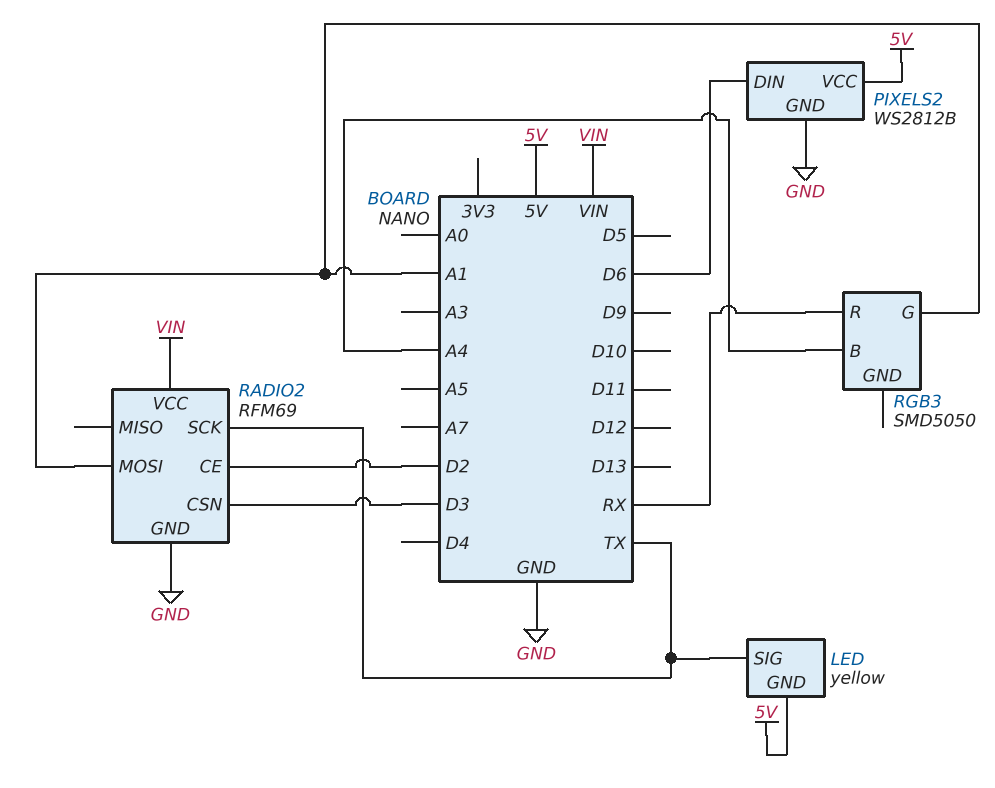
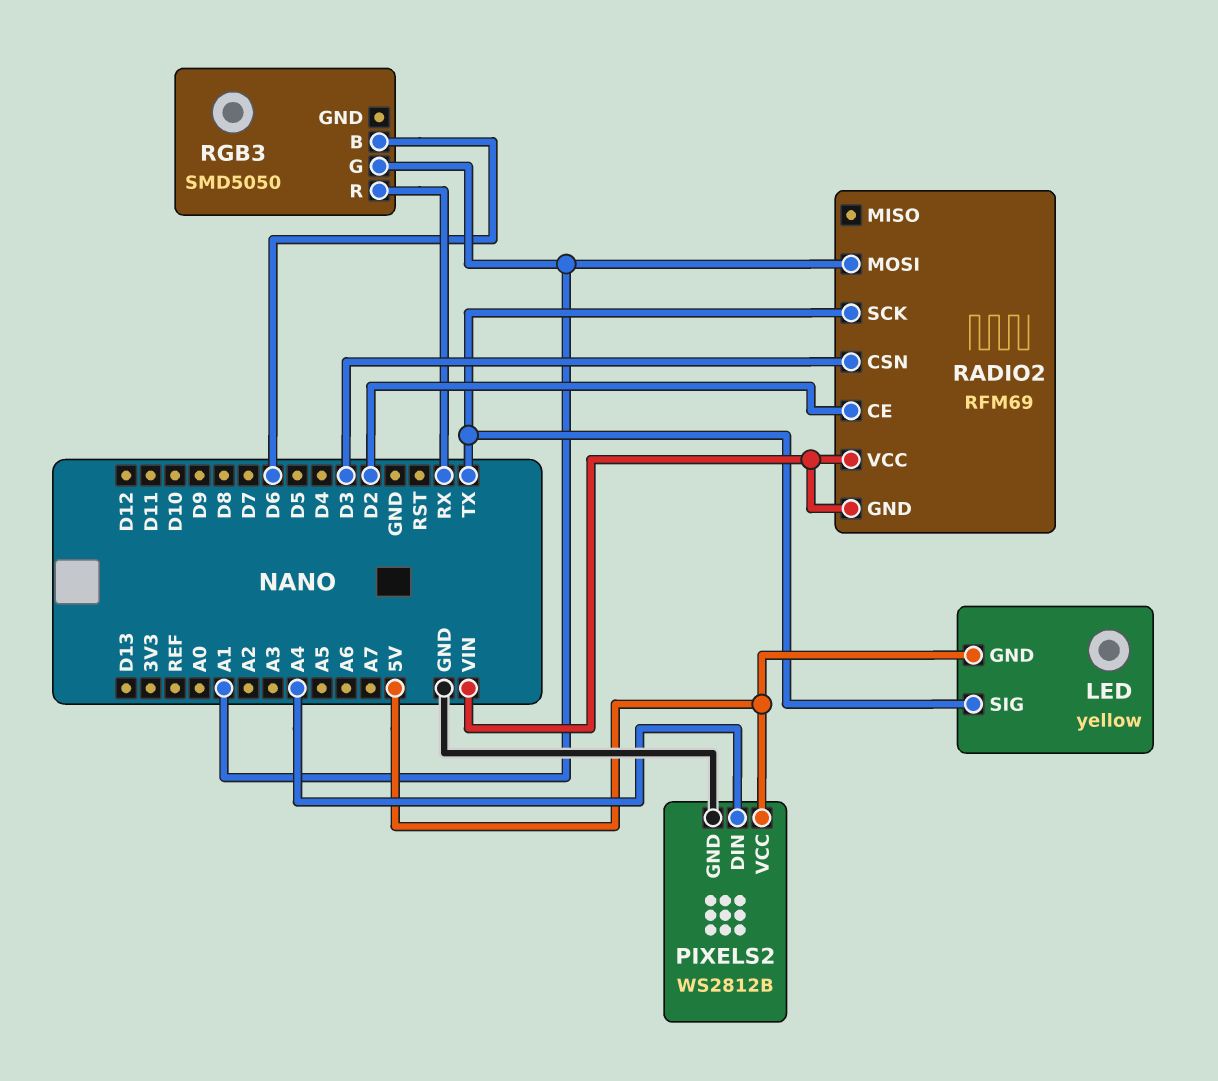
PIXELS2 pin DIN: D6 -> A4
RADIO2 pin GND: GND -> VIN
RGB3 pin B: A4 -> D6

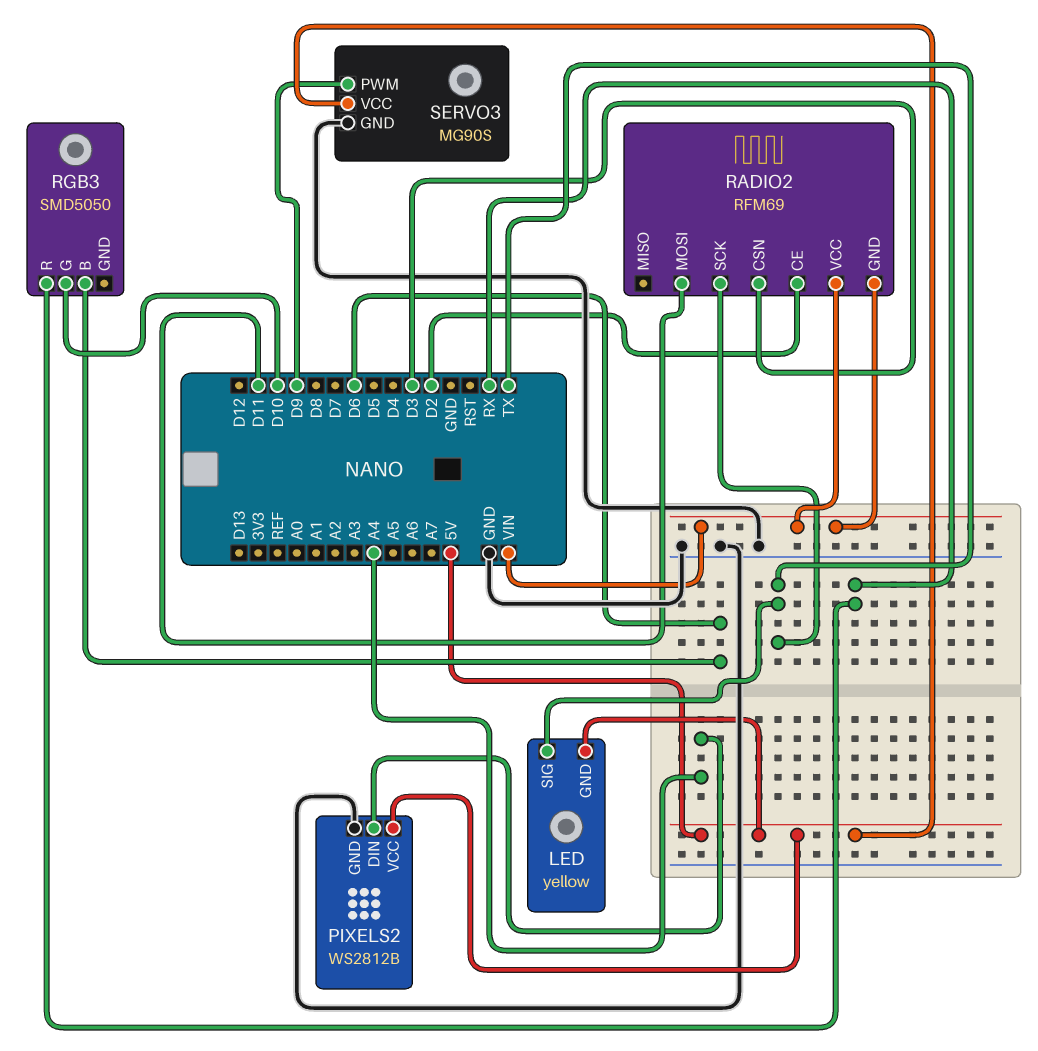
RADIO2 pin MOSI: A1 -> D11
RGB3 pin G: A1 -> D10
SERVO3: none -> MG90S
SERVO3 pin GND: none -> GND
SERVO3 pin PWM: none -> D9
SERVO3 pin VCC: none -> 5V

